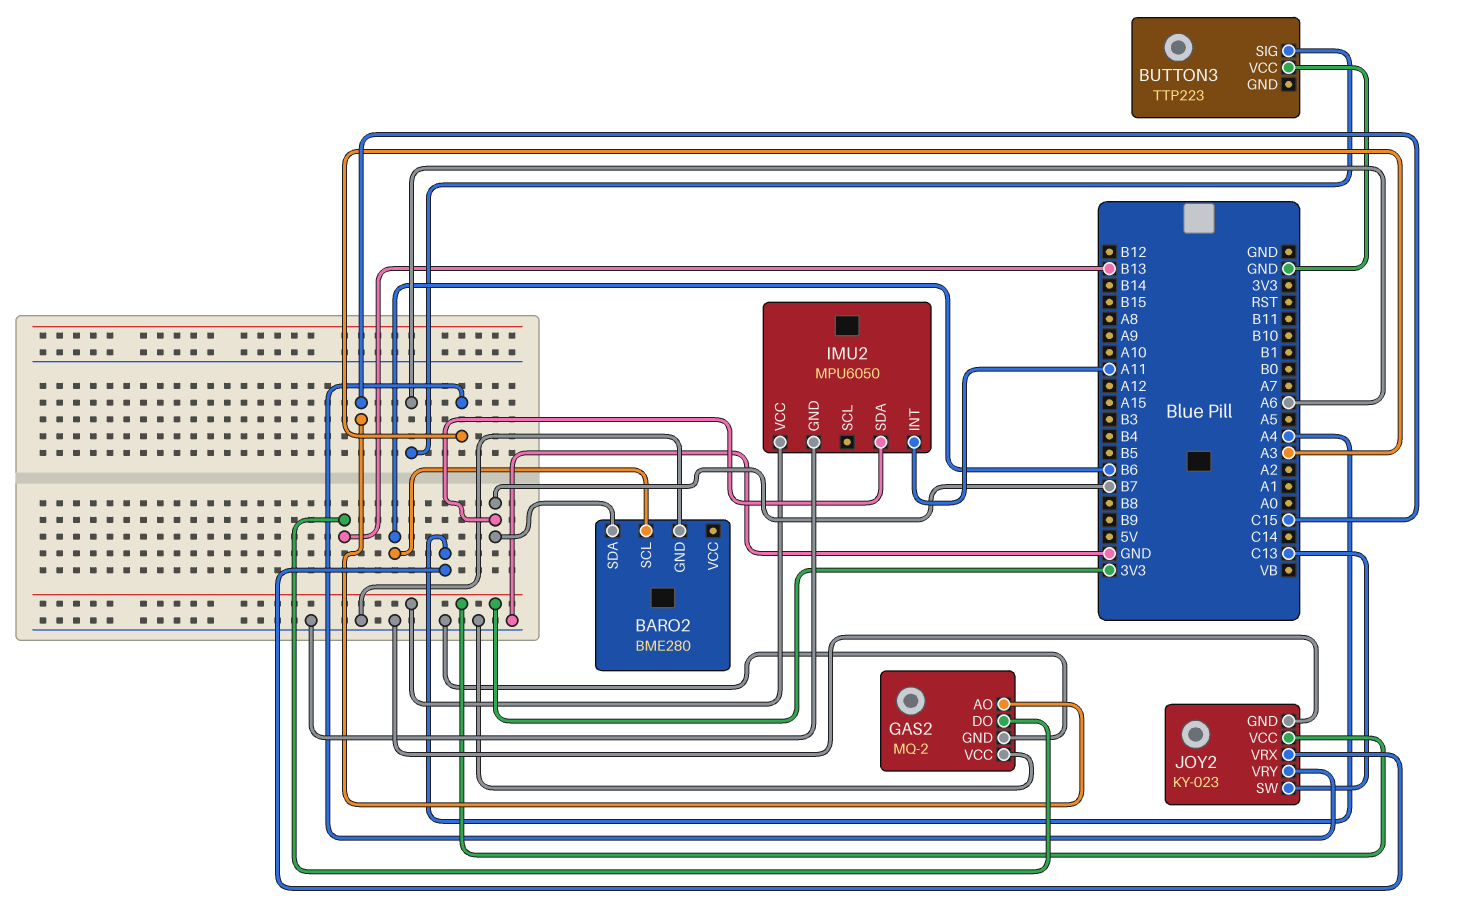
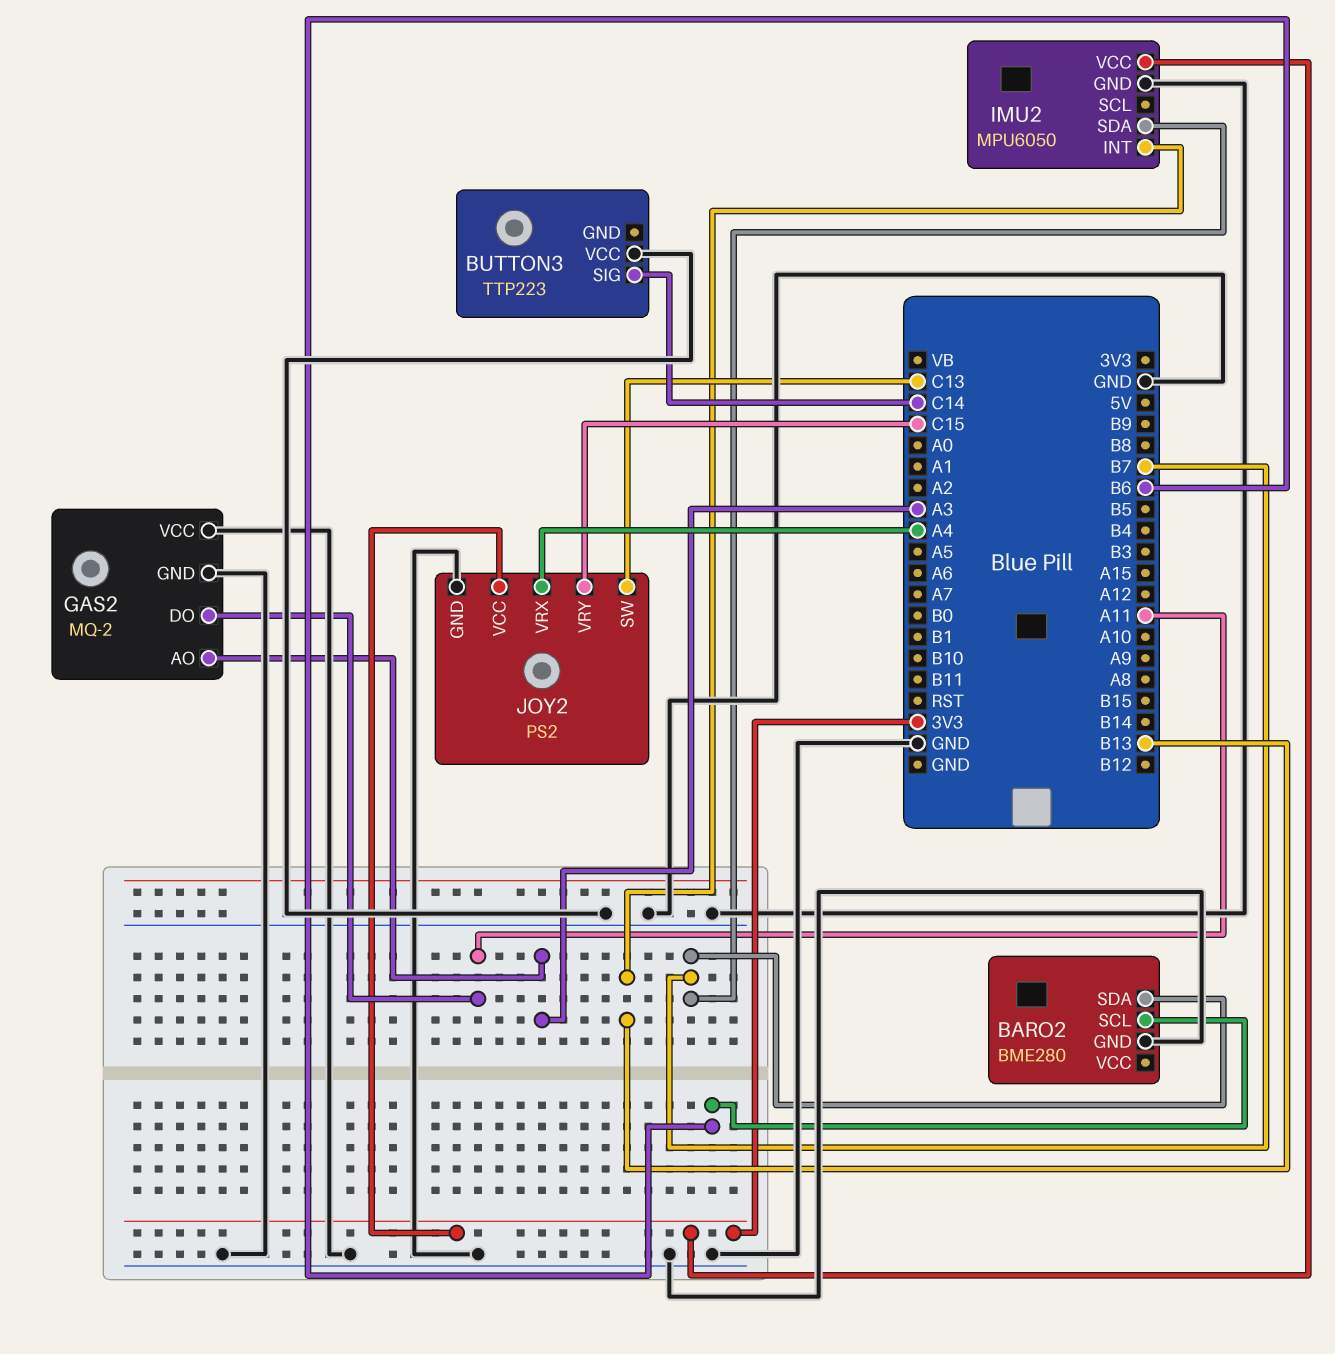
BUTTON3 pin SIG: A6 -> C14
GAS2 pin AO: C15 -> A3
GAS2 pin DO: B13 -> A11
IMU2 pin INT: A11 -> B13
JOY2: KY-023 -> PS2
JOY2 pin VRY: A3 -> C15

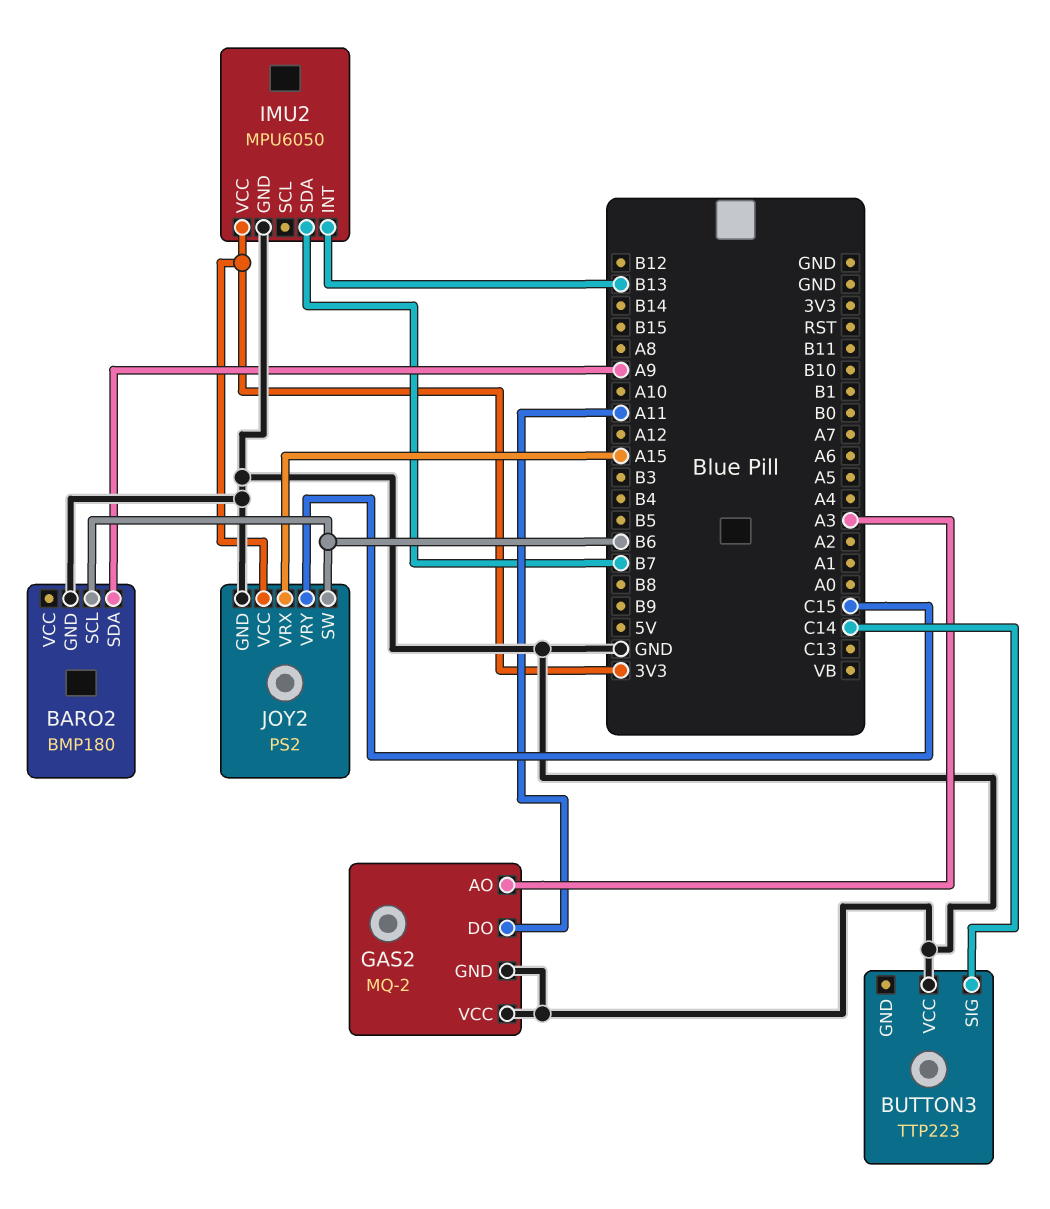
BARO2: BME280 -> BMP180
BARO2 pin SDA: B7 -> A9
JOY2 pin SW: C13 -> B6
JOY2 pin VRX: A4 -> A15

